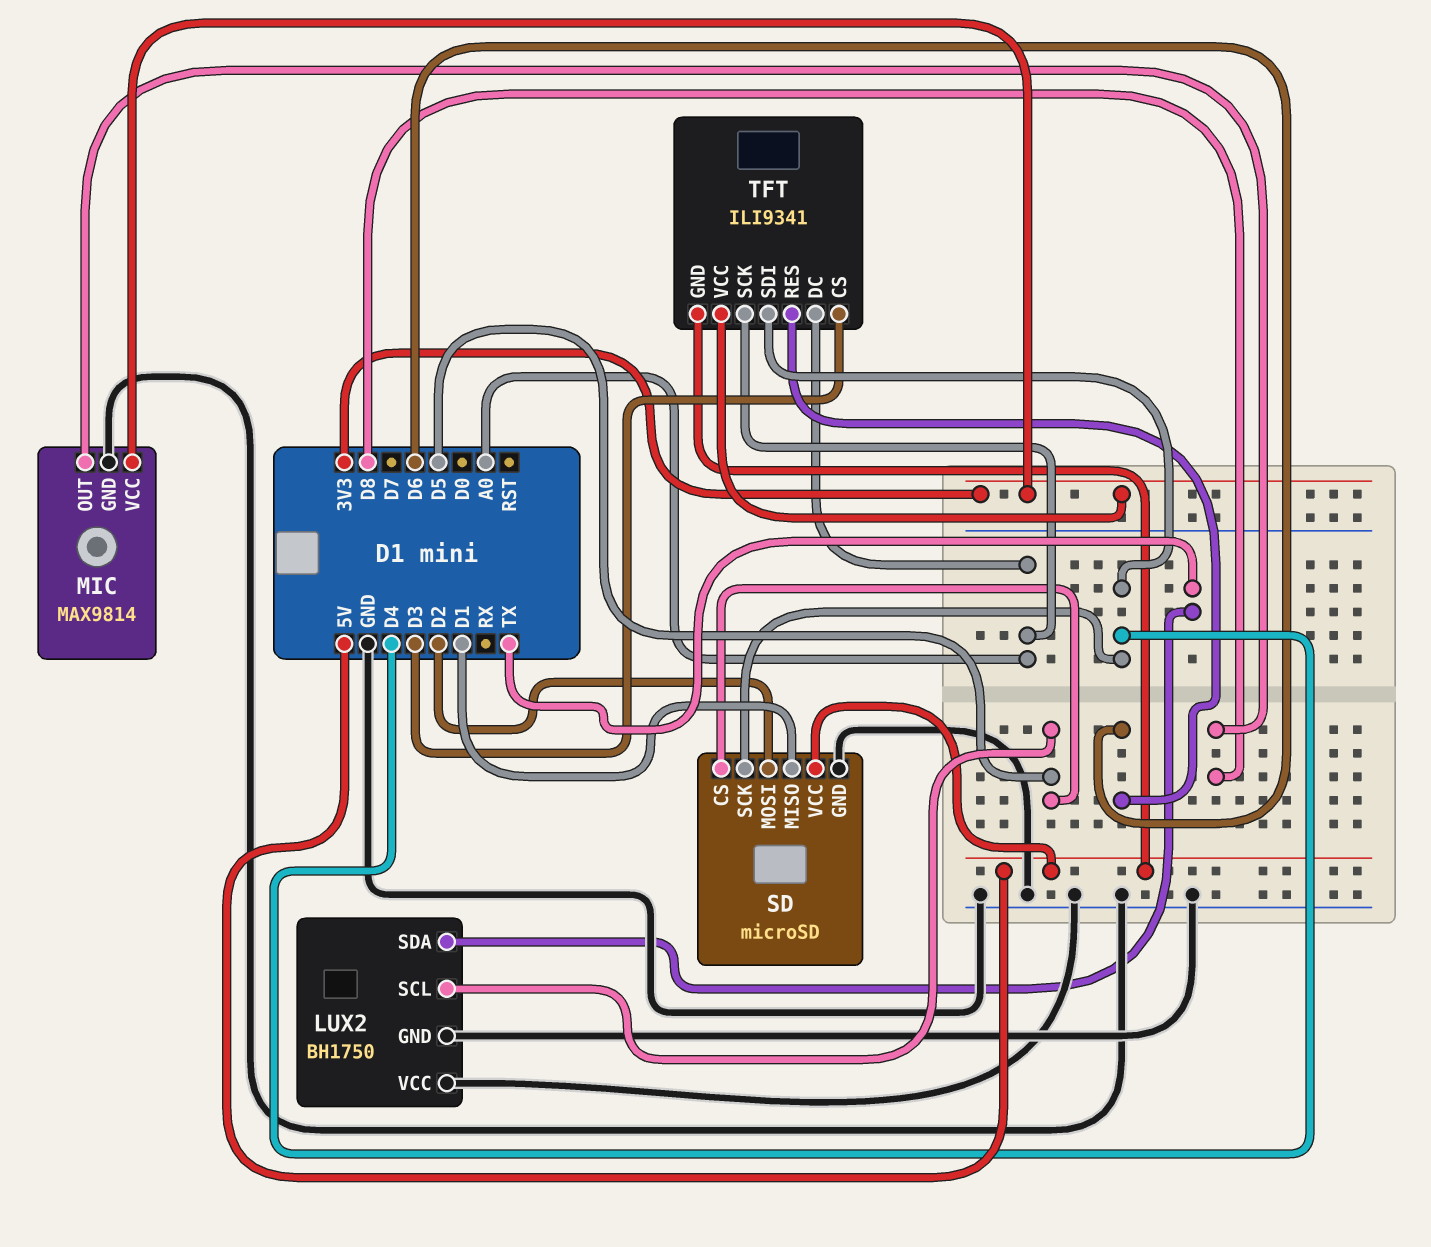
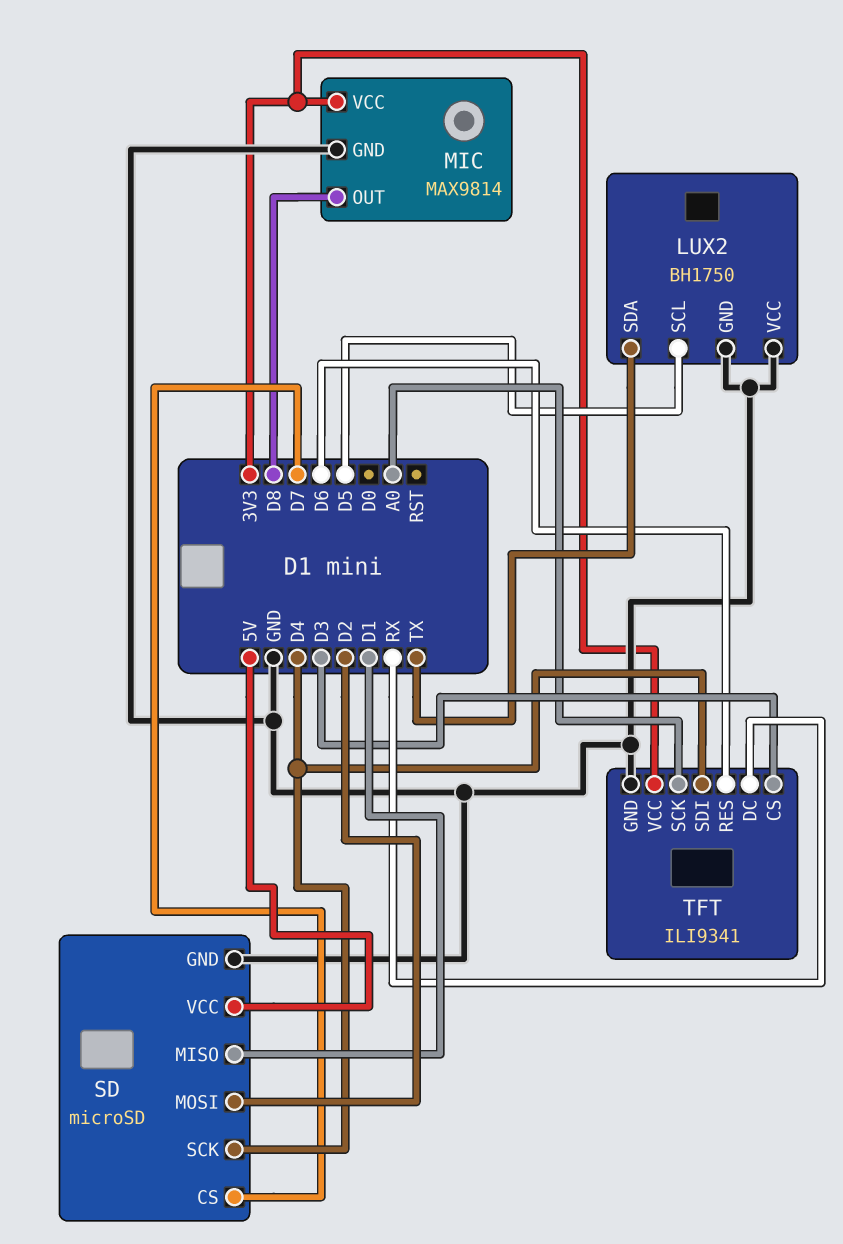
SD pin CS: D5 -> D7
TFT pin DC: A0 -> RX
TFT pin GND: 5V -> GND

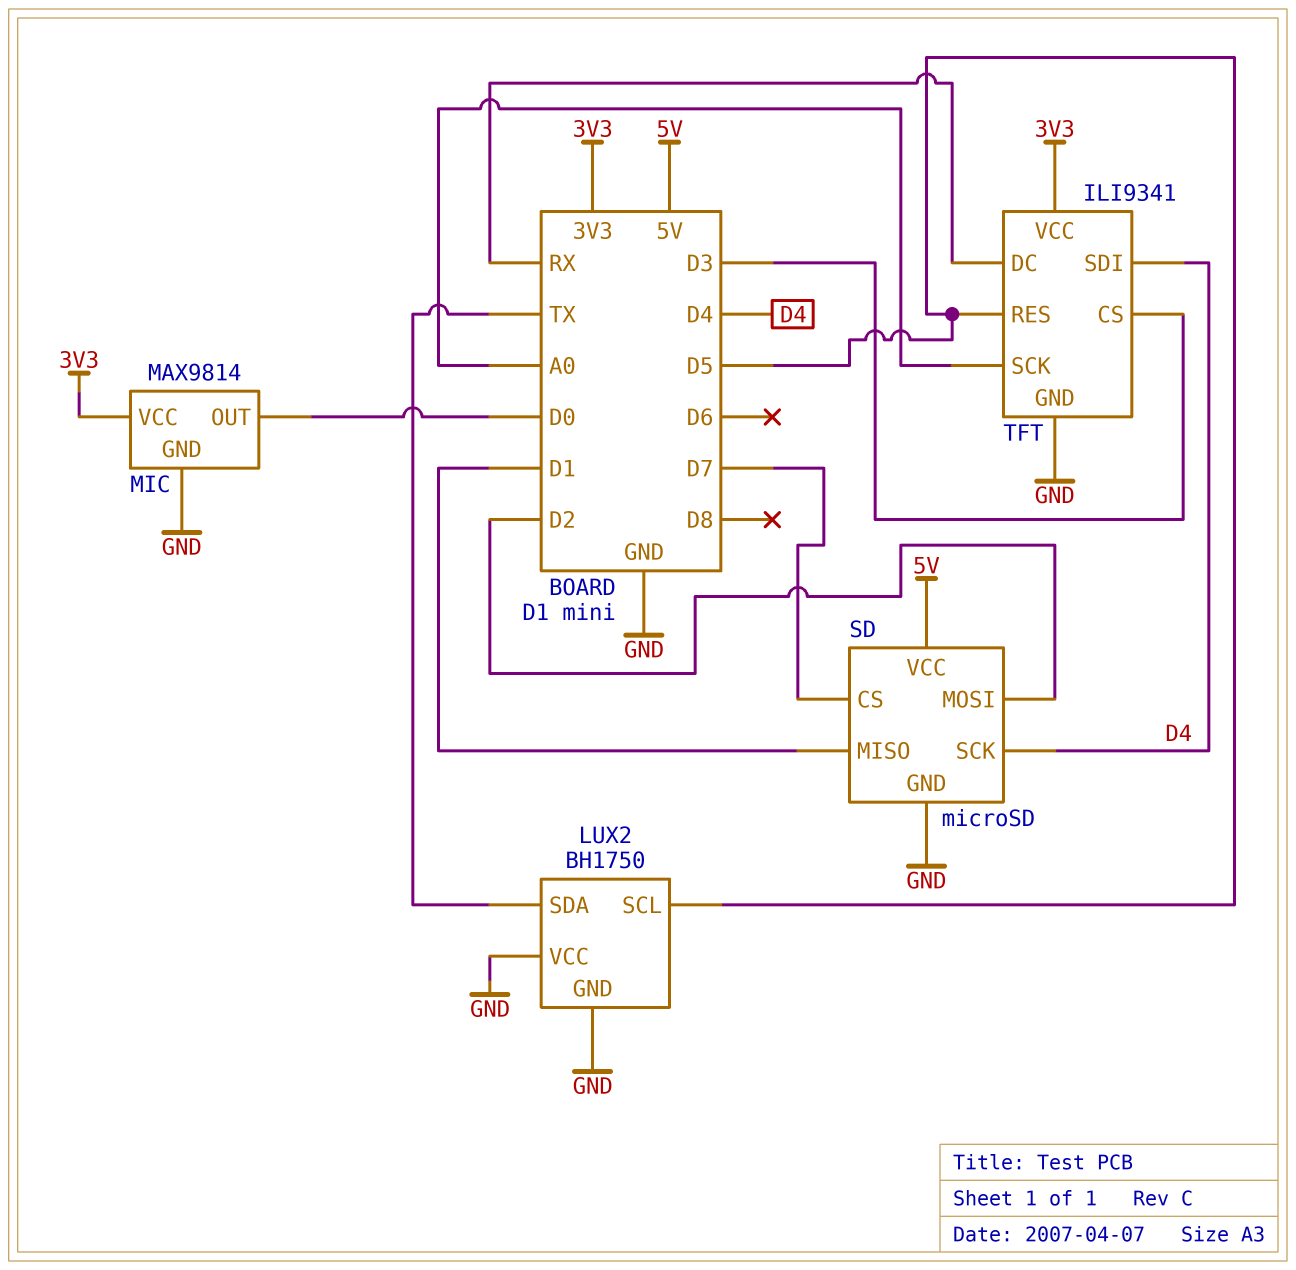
MIC pin OUT: D8 -> D0
TFT pin RES: D6 -> D5

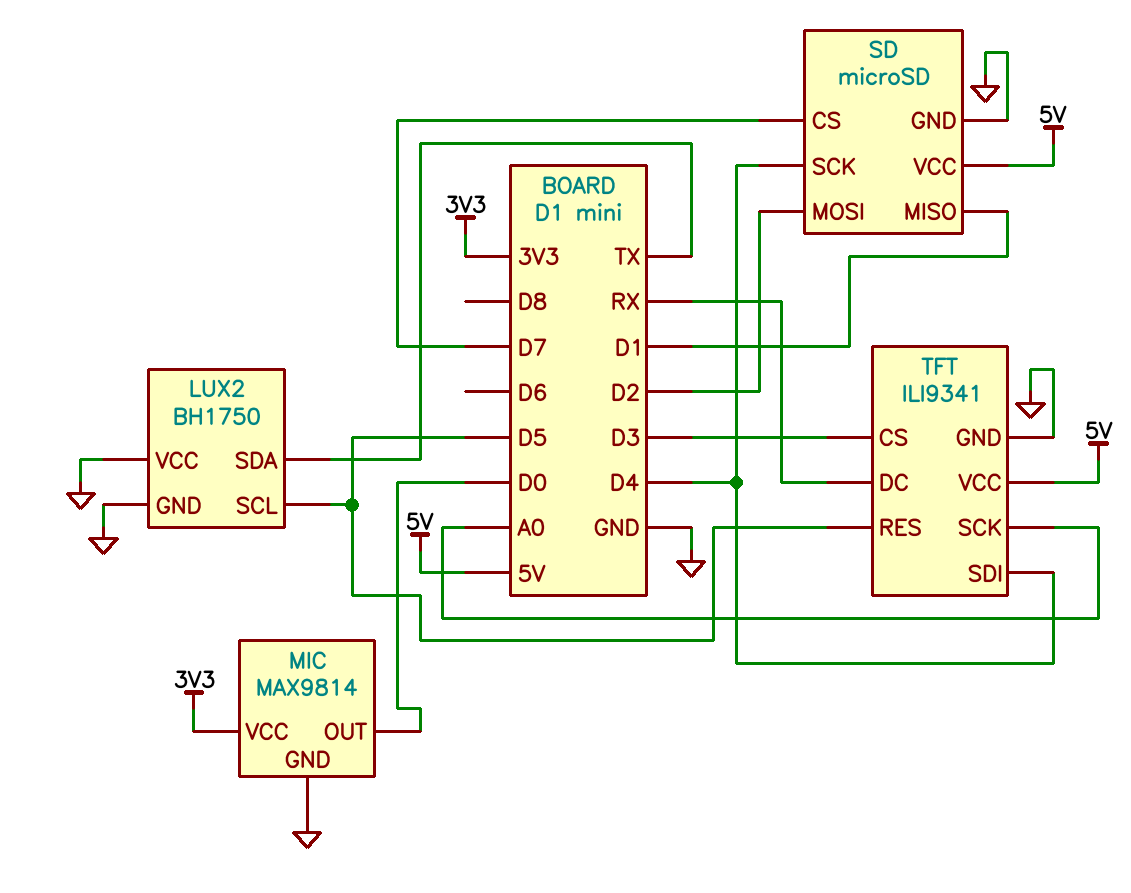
TFT pin VCC: 3V3 -> 5V

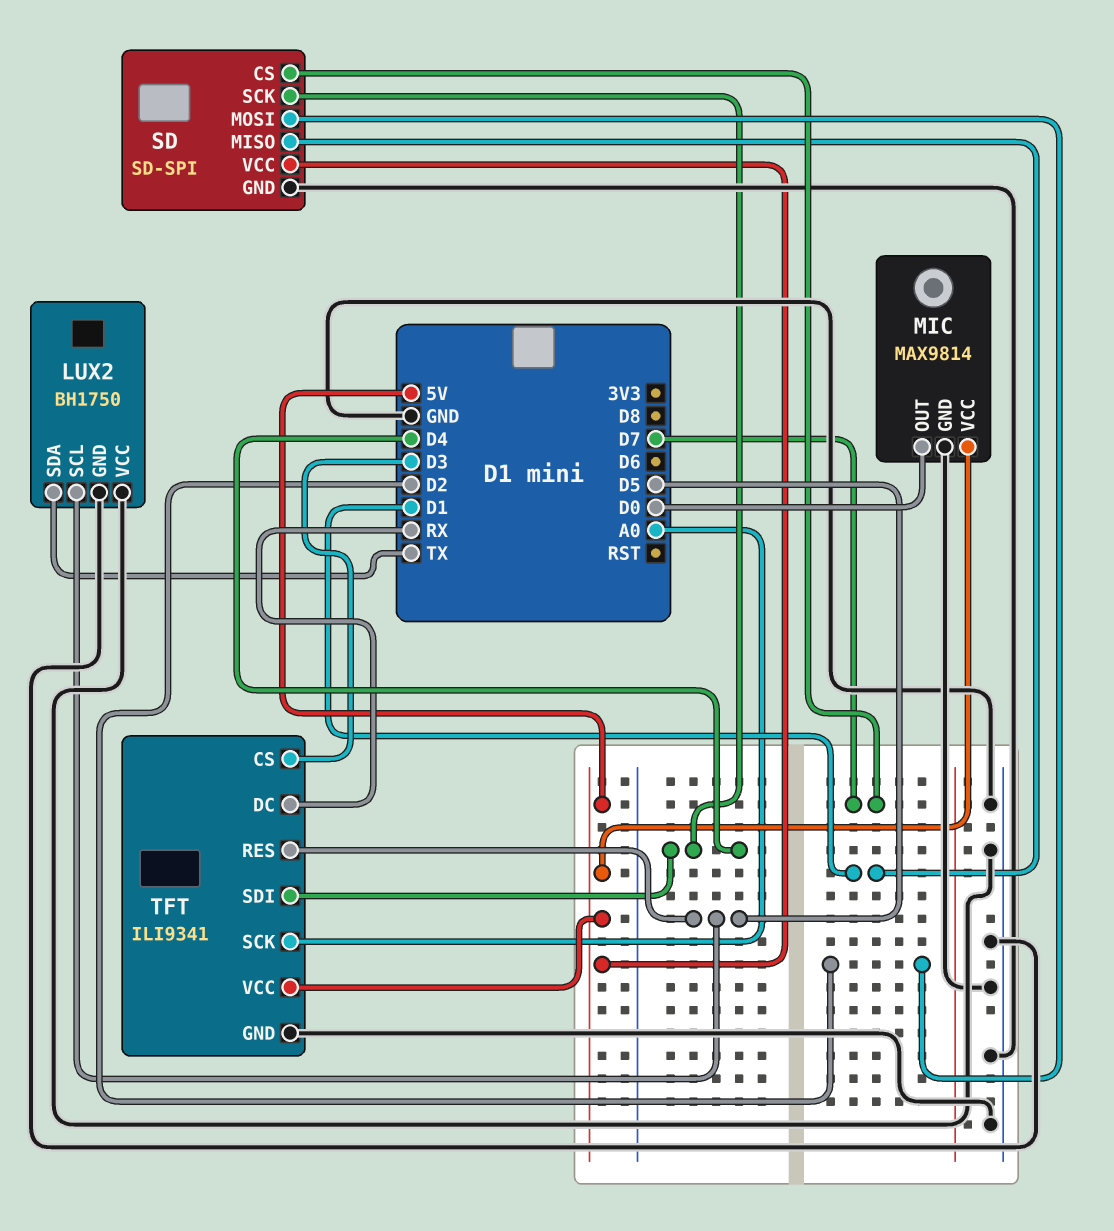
MIC pin VCC: 3V3 -> 5V
SD: microSD -> SD-SPI

